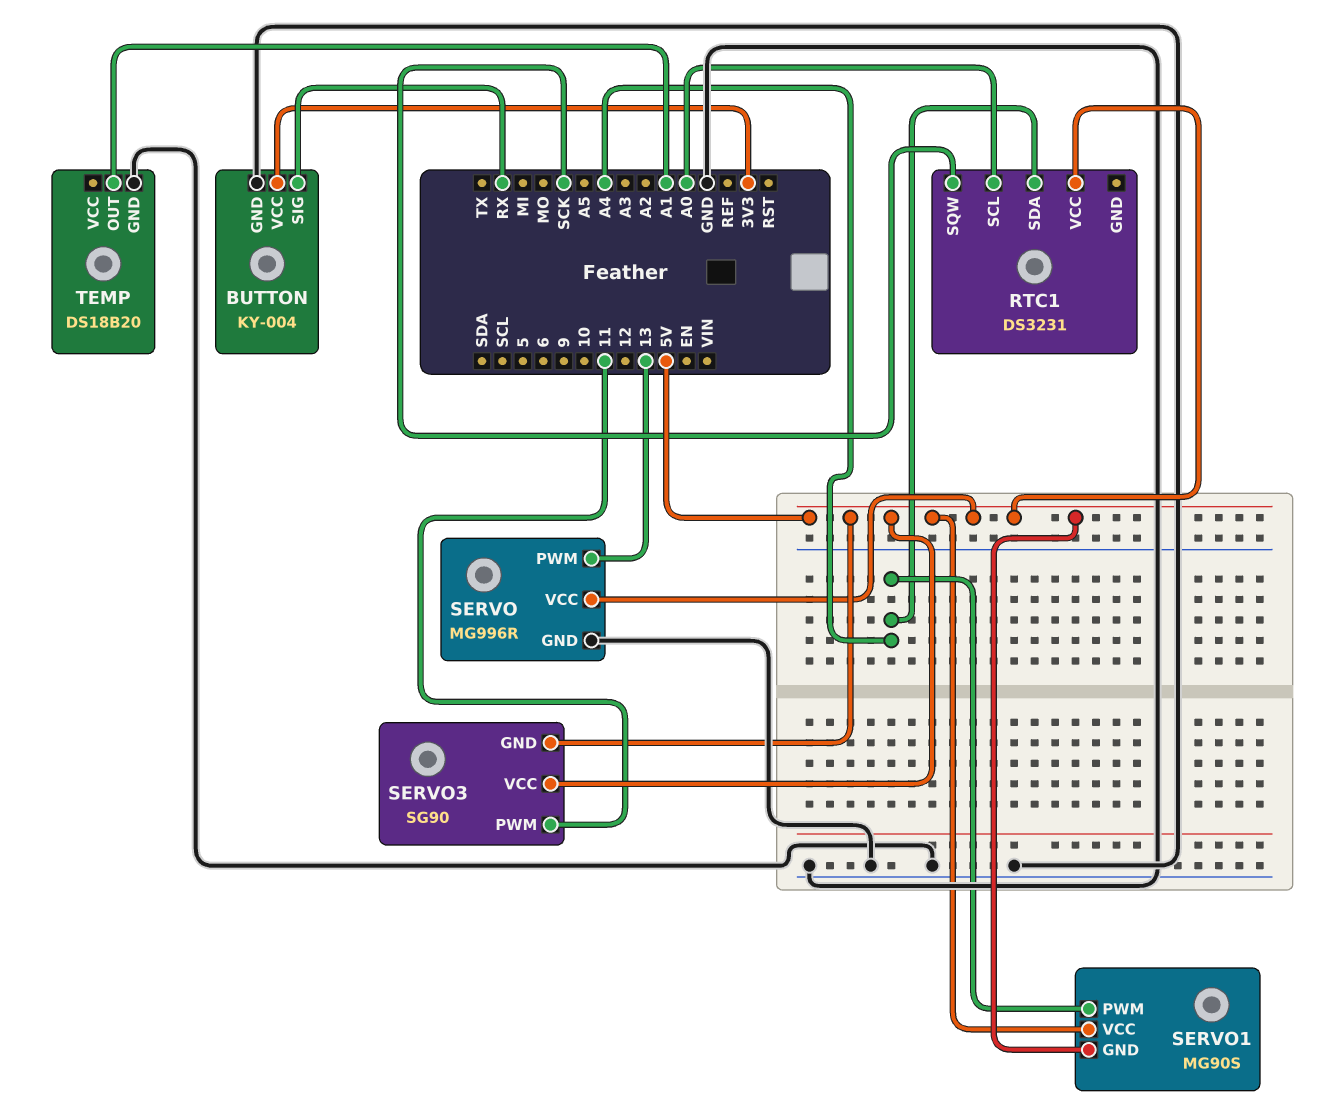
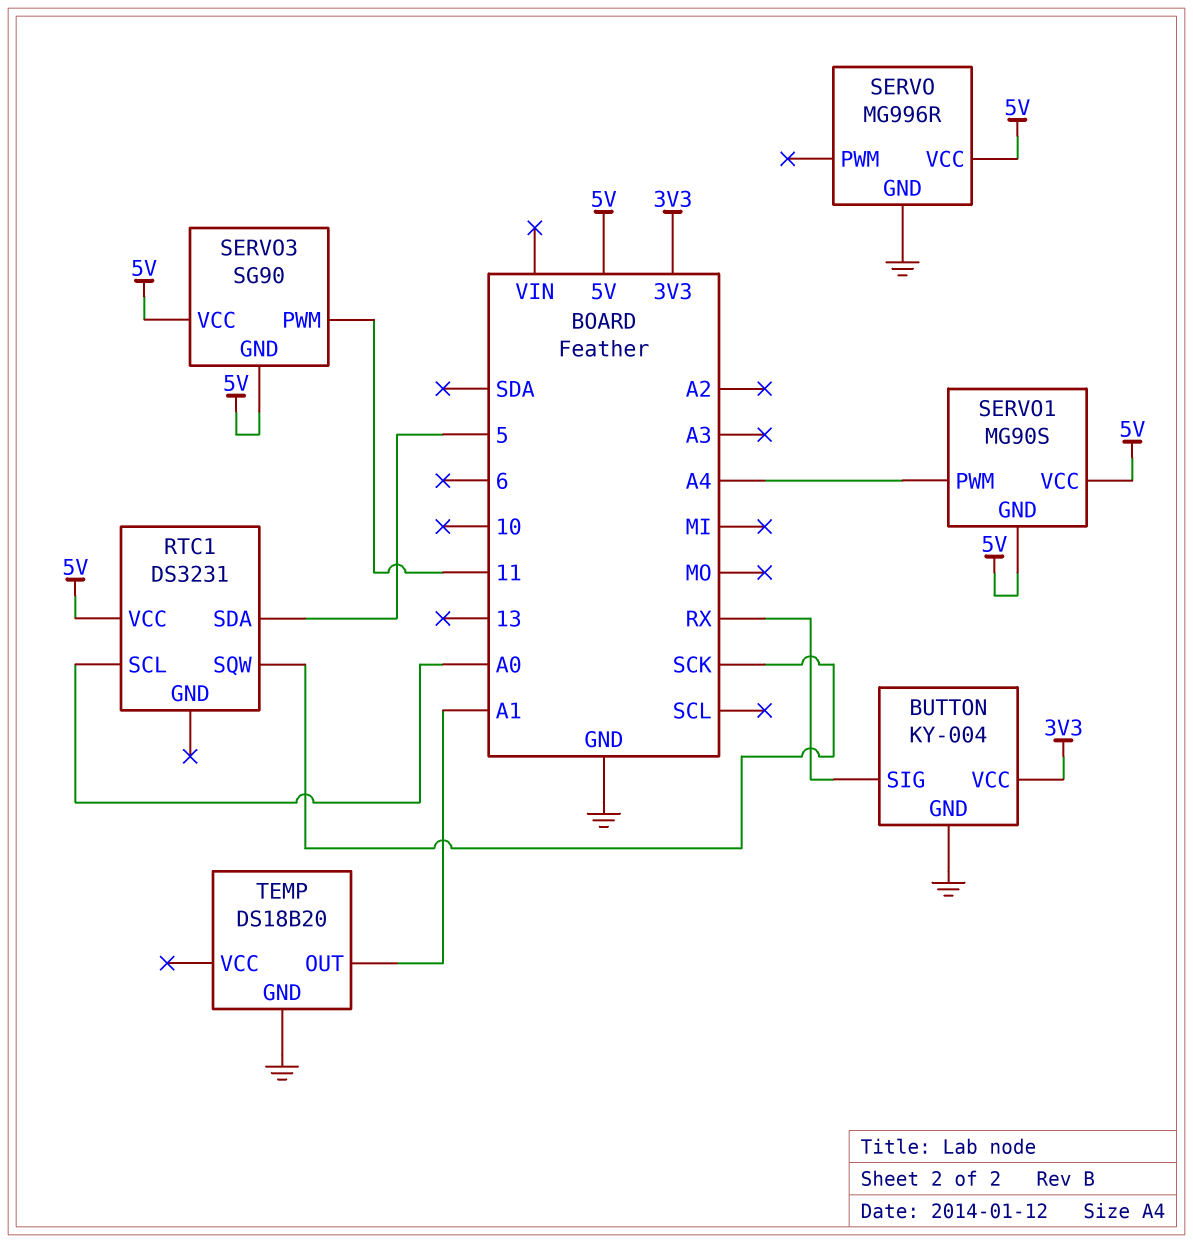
RTC1 pin SDA: A4 -> 5
SERVO pin PWM: 13 -> none

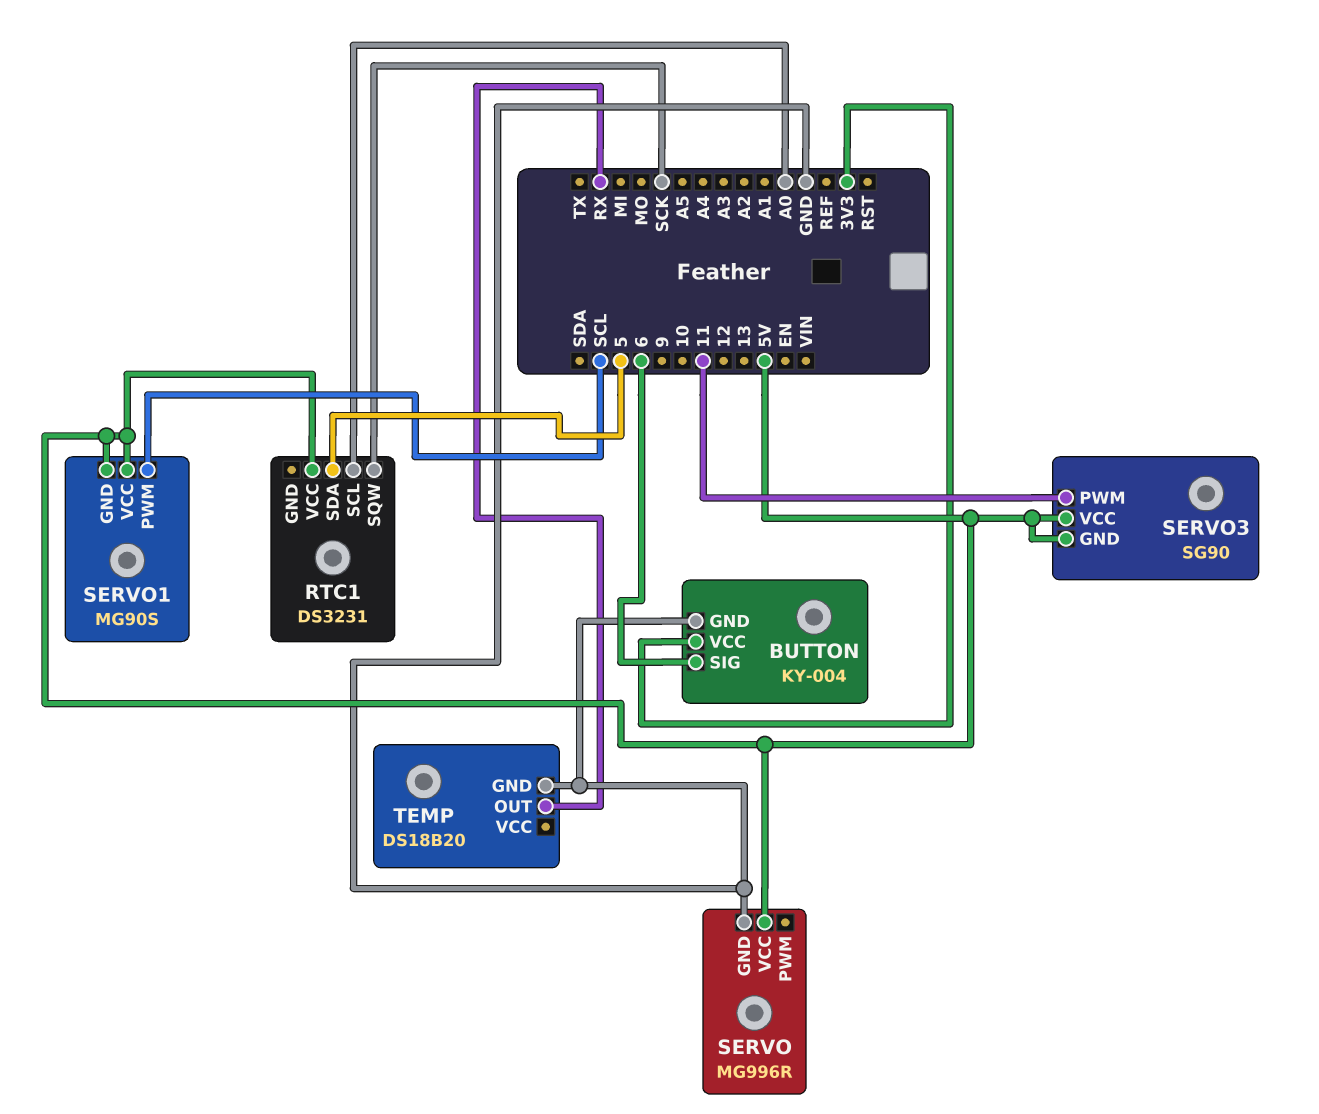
BUTTON pin SIG: RX -> 6
SERVO1 pin PWM: A4 -> SCL
TEMP pin OUT: A1 -> RX

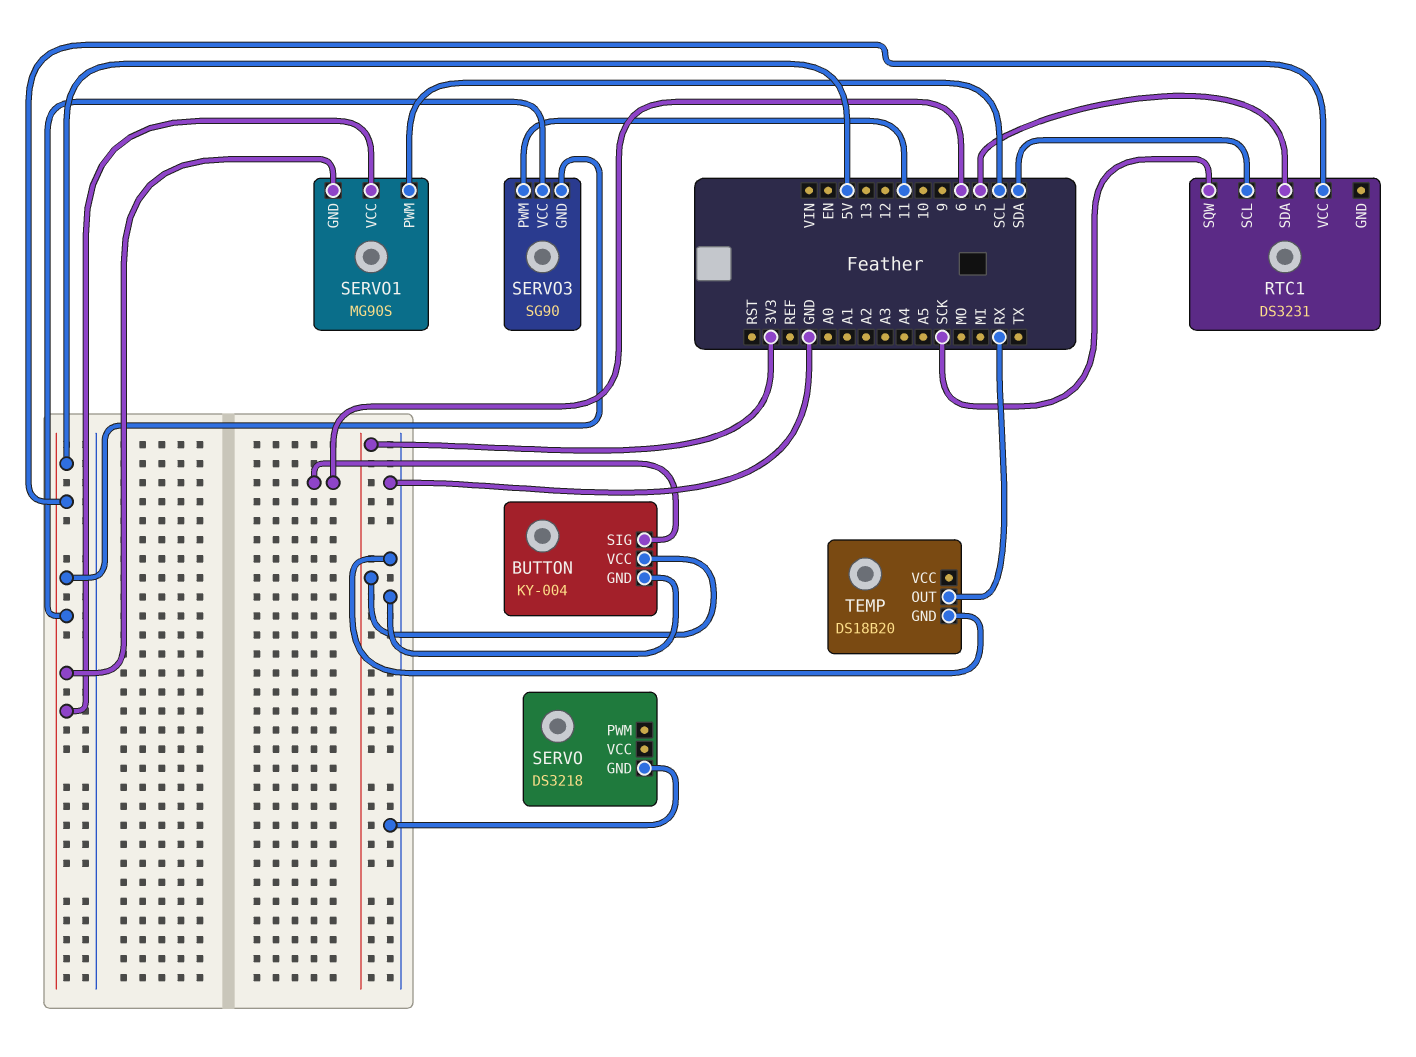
RTC1 pin SCL: A0 -> SDA
SERVO: MG996R -> DS3218
SERVO pin VCC: 5V -> none

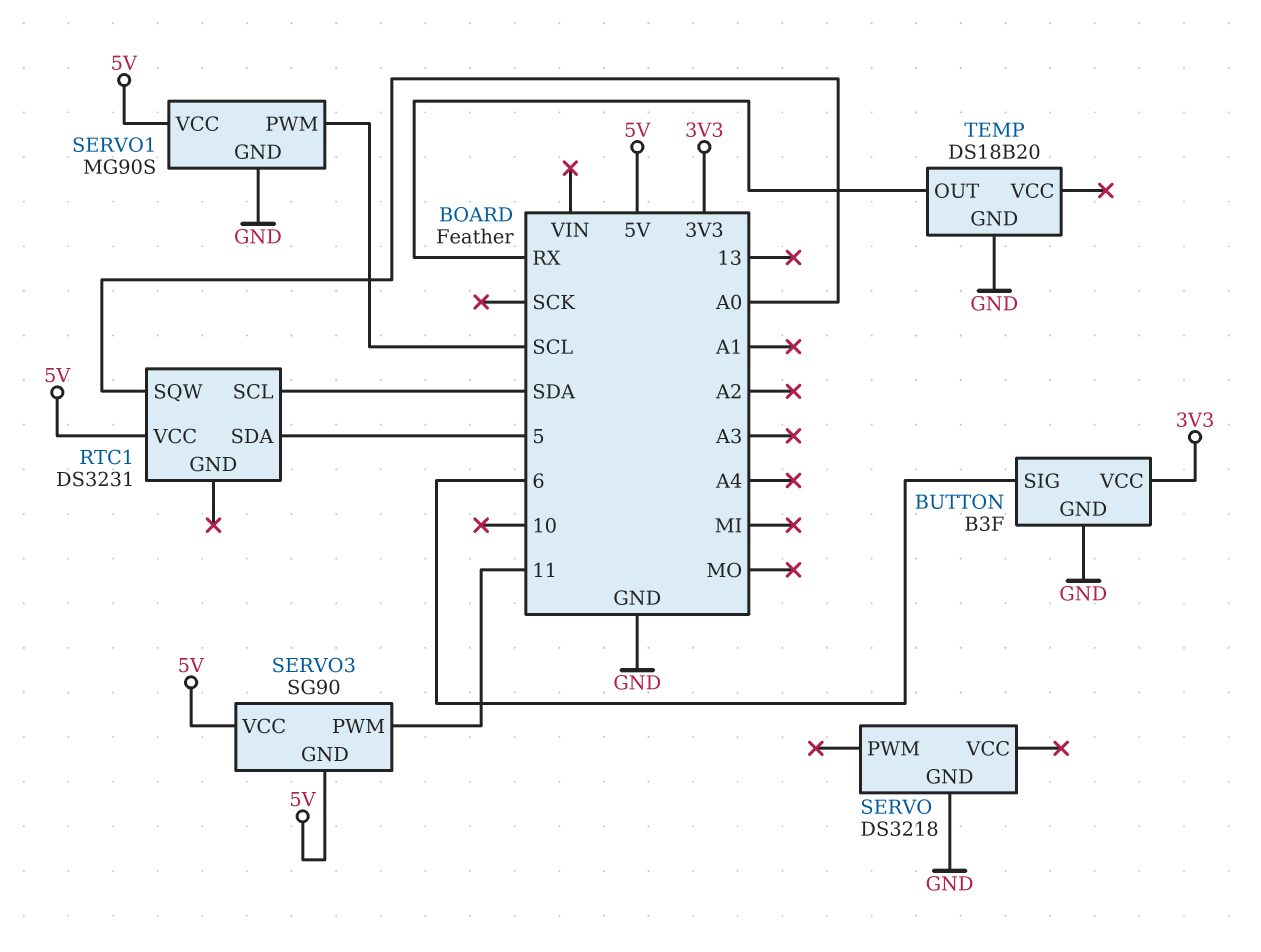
BUTTON: KY-004 -> B3F
RTC1 pin SQW: SCK -> A0
SERVO1 pin GND: 5V -> GND

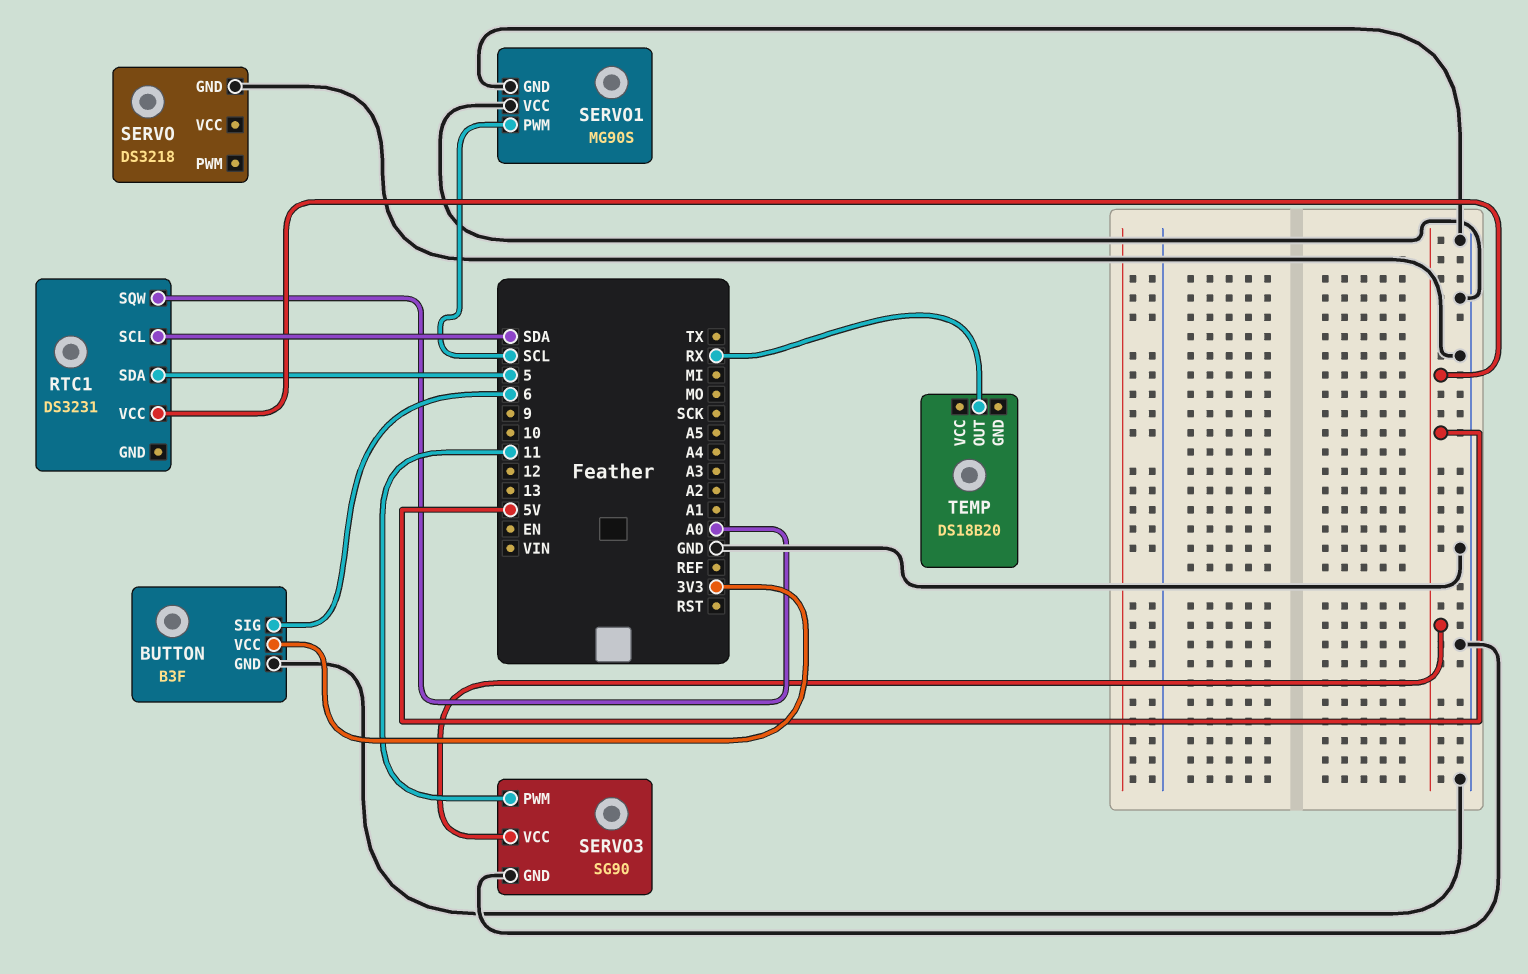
SERVO1 pin VCC: 5V -> GND
SERVO3 pin GND: 5V -> GND
TEMP pin GND: GND -> none

